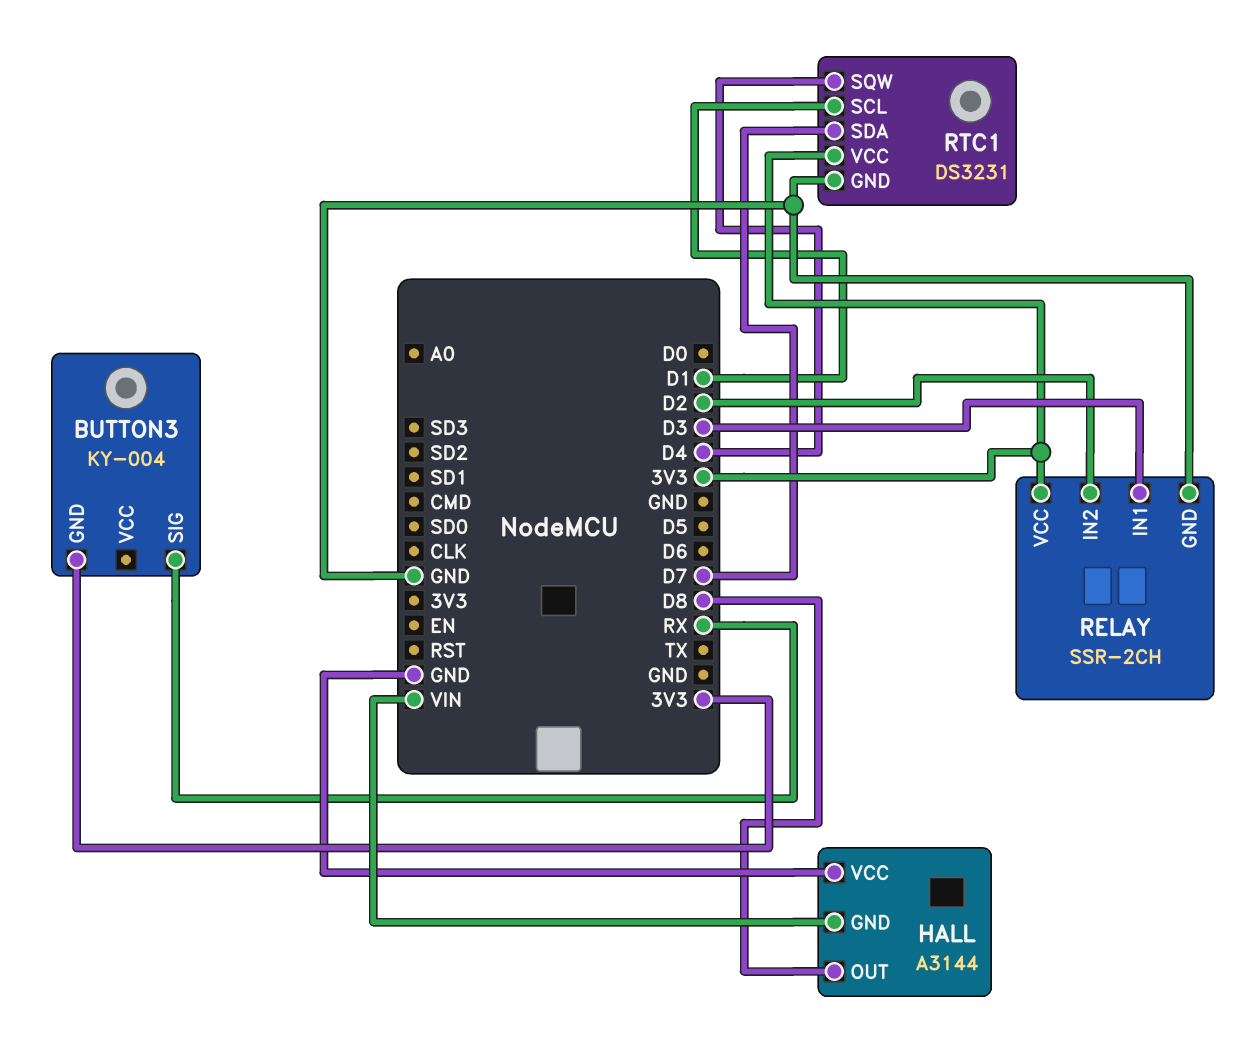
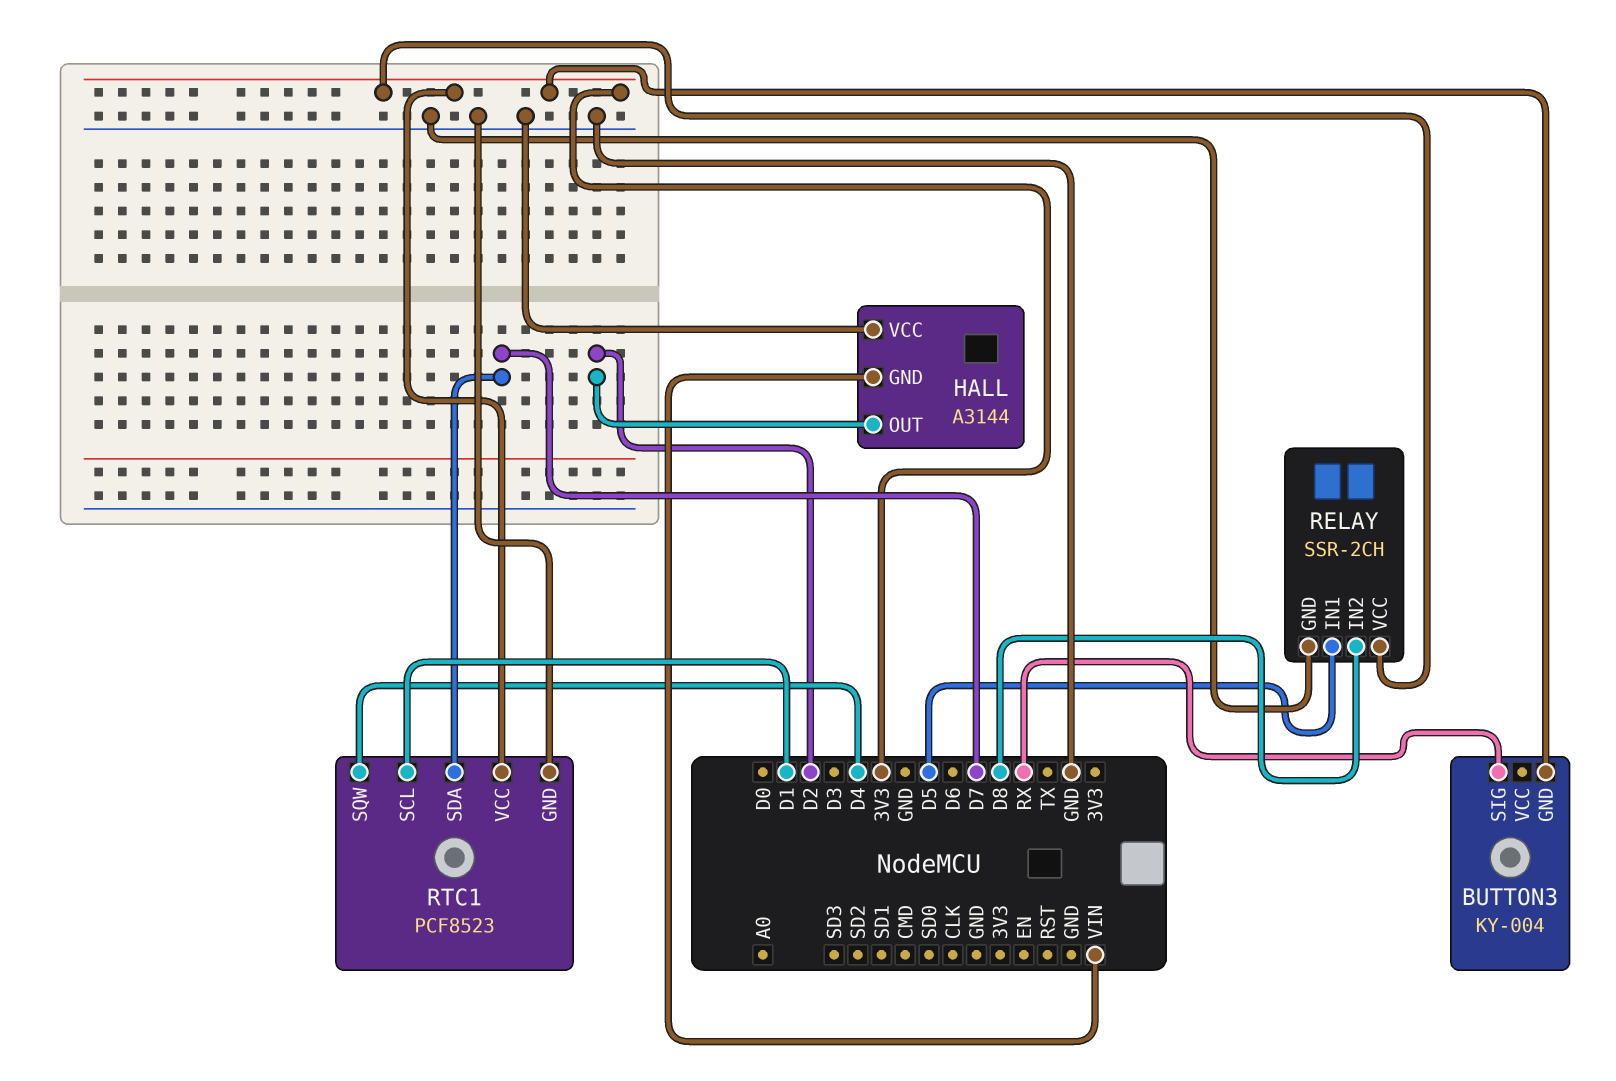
HALL pin OUT: D8 -> D2
RELAY pin IN1: D3 -> D5
RELAY pin IN2: D2 -> D8
RTC1: DS3231 -> PCF8523

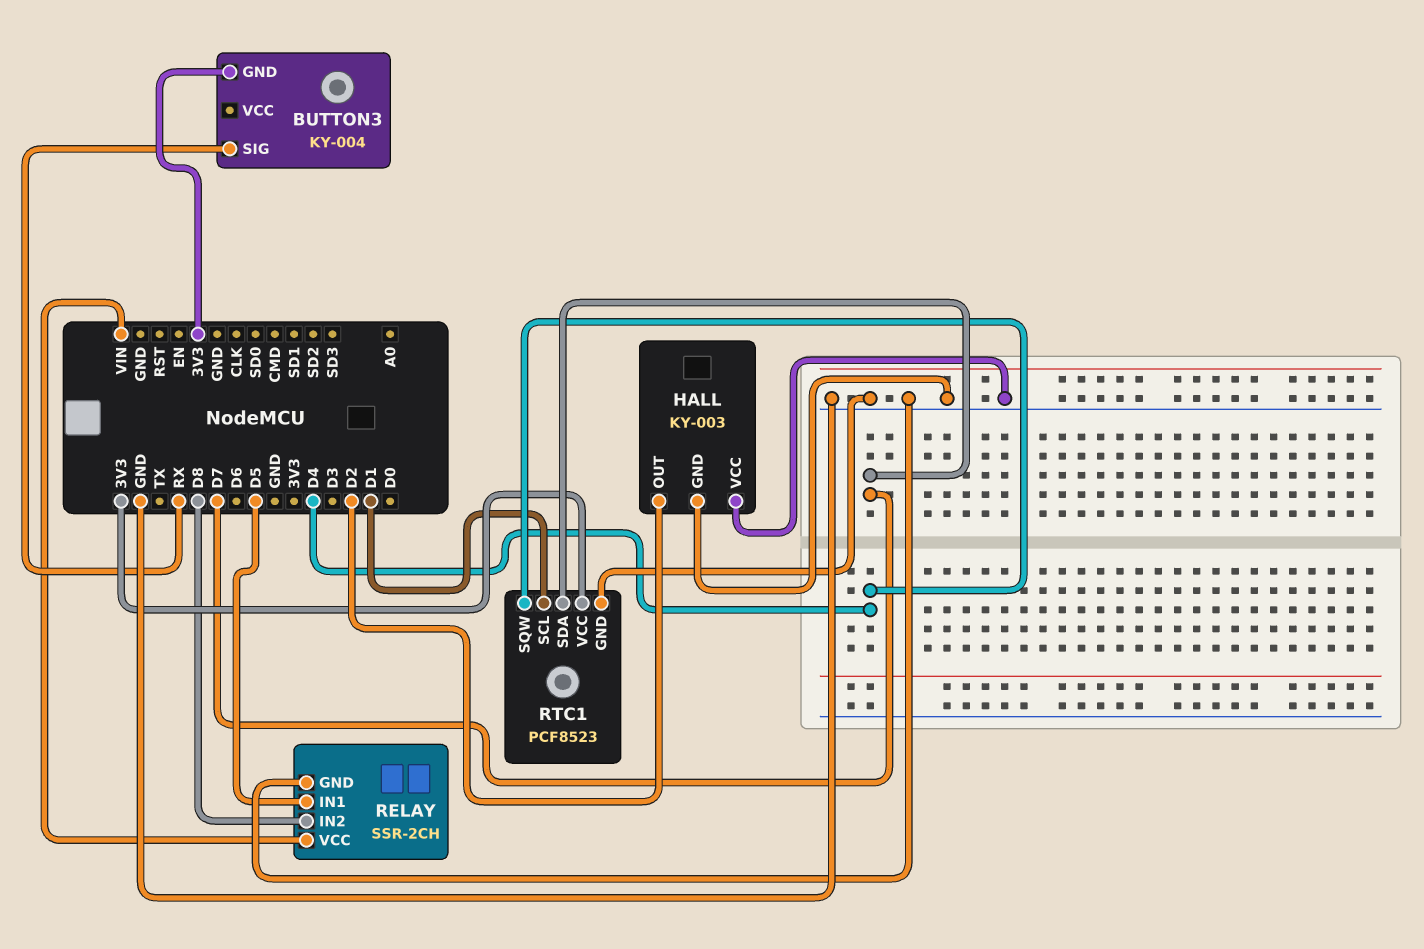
HALL: A3144 -> KY-003
HALL pin GND: VIN -> GND
RELAY pin VCC: 3V3 -> VIN

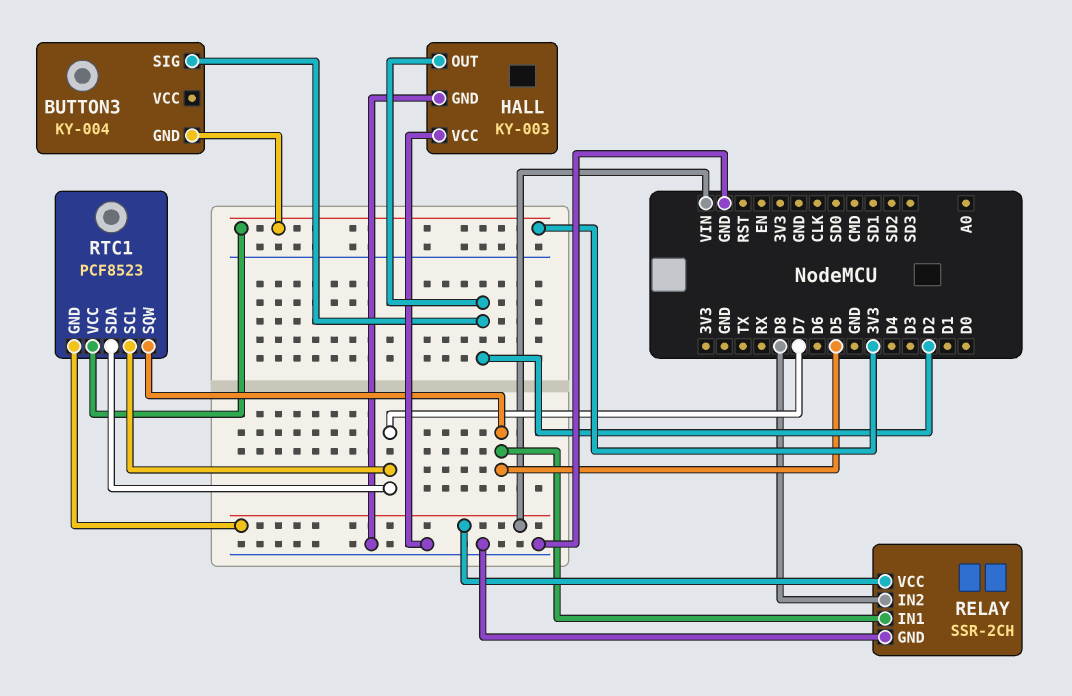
BUTTON3 pin SIG: RX -> D2
RTC1 pin GND: GND -> VIN
RTC1 pin SCL: D1 -> D7
RTC1 pin SQW: D4 -> D5

